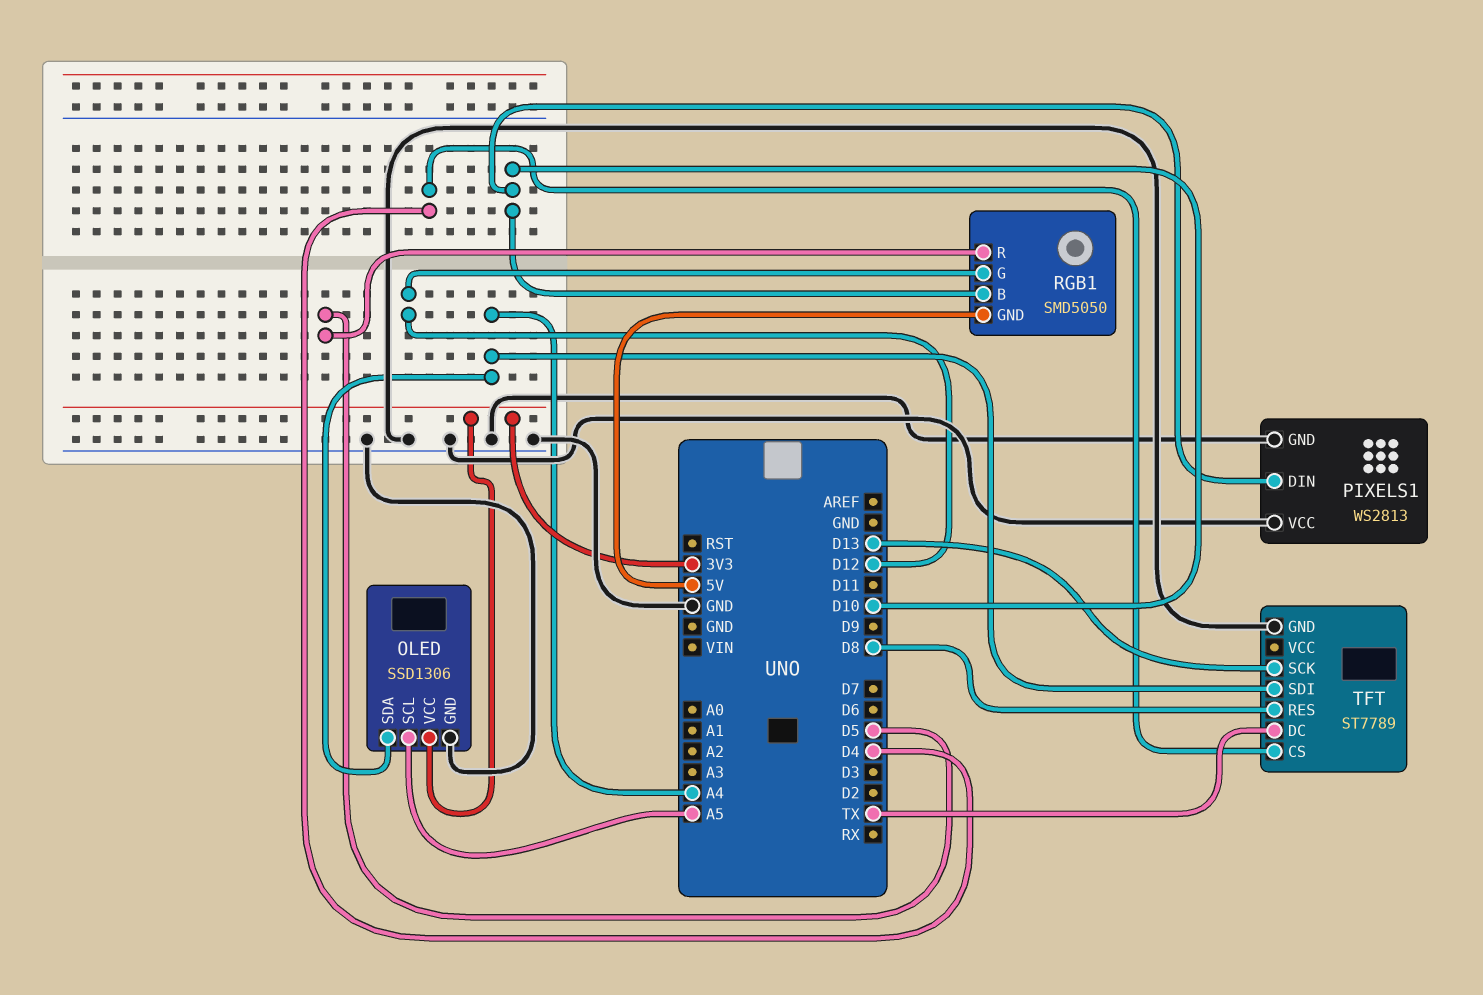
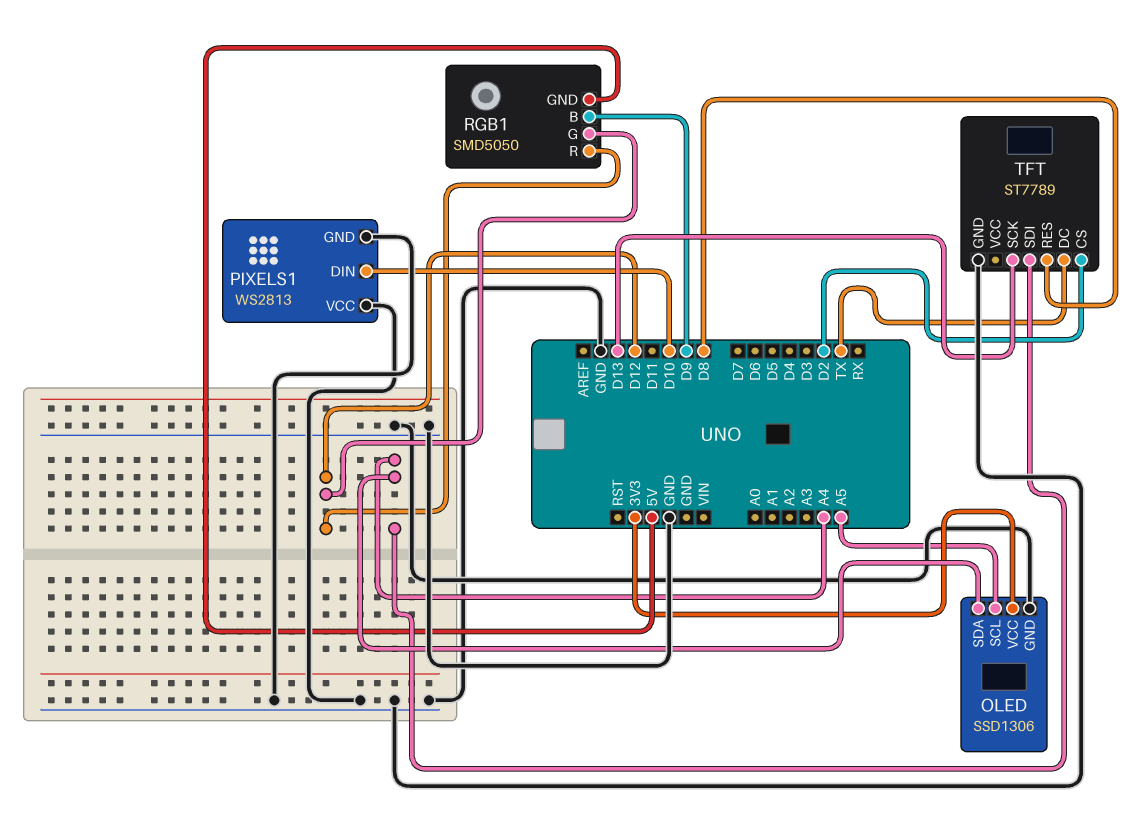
RGB1 pin B: D10 -> D9
RGB1 pin R: D5 -> D12
TFT pin CS: D4 -> D2

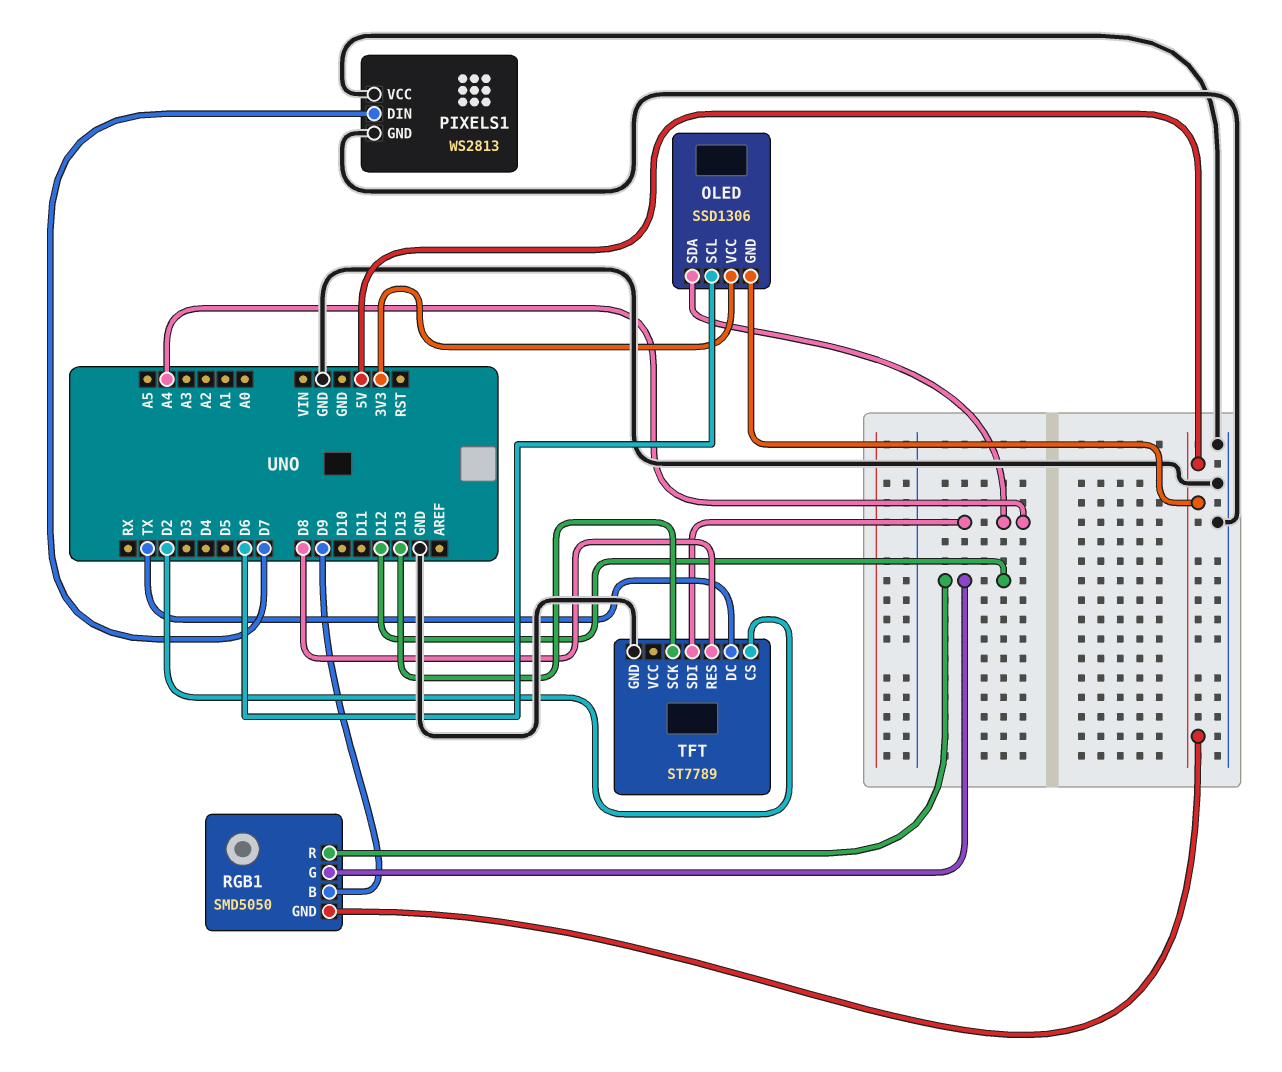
OLED pin GND: GND -> 5V
OLED pin SCL: A5 -> D6
PIXELS1 pin DIN: D10 -> D7

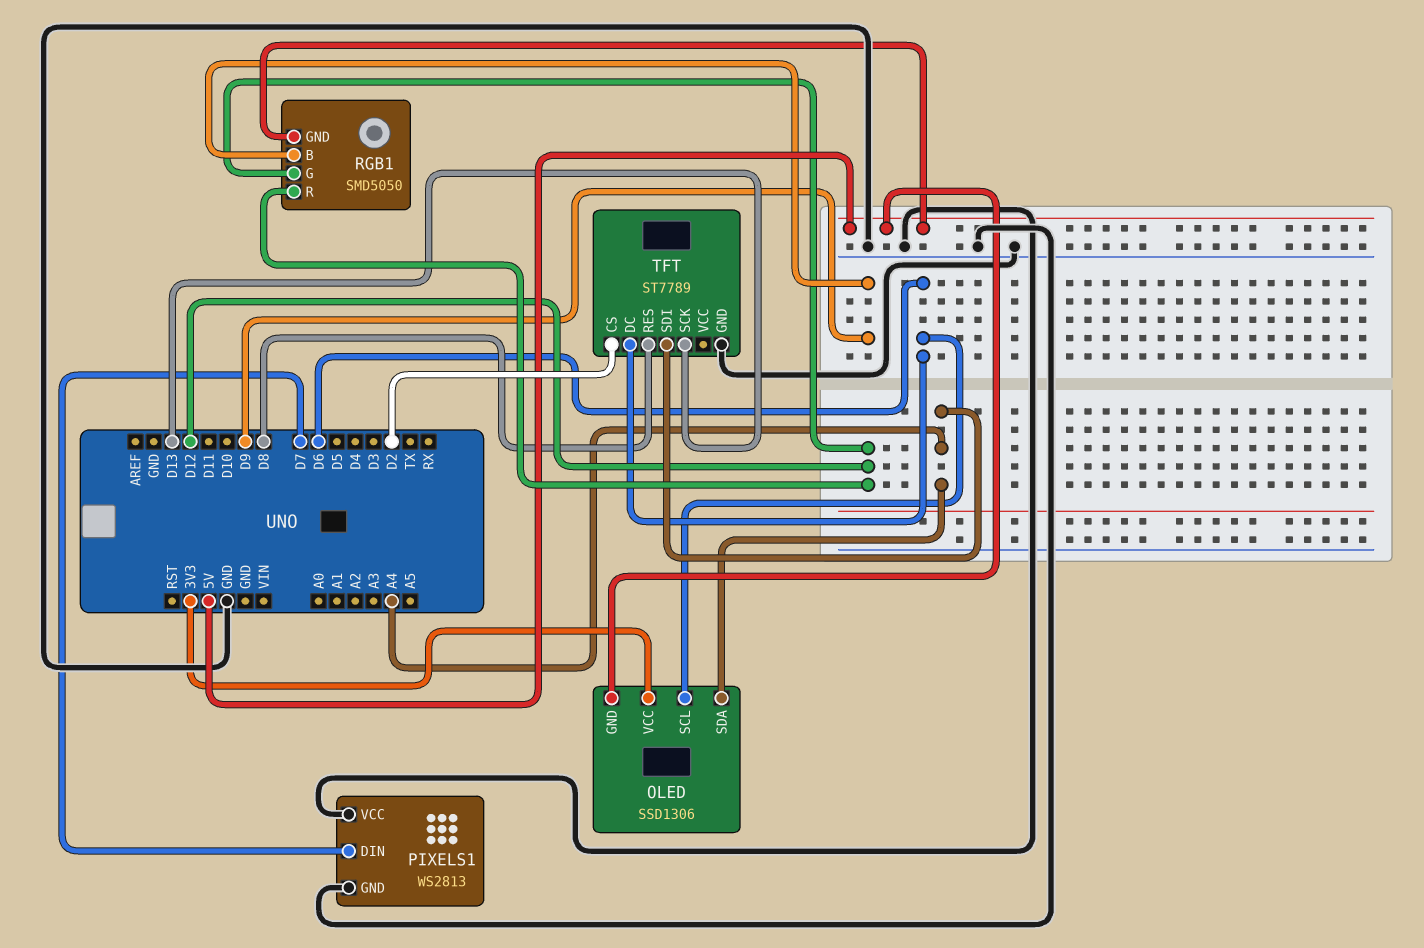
TFT pin DC: TX -> D6

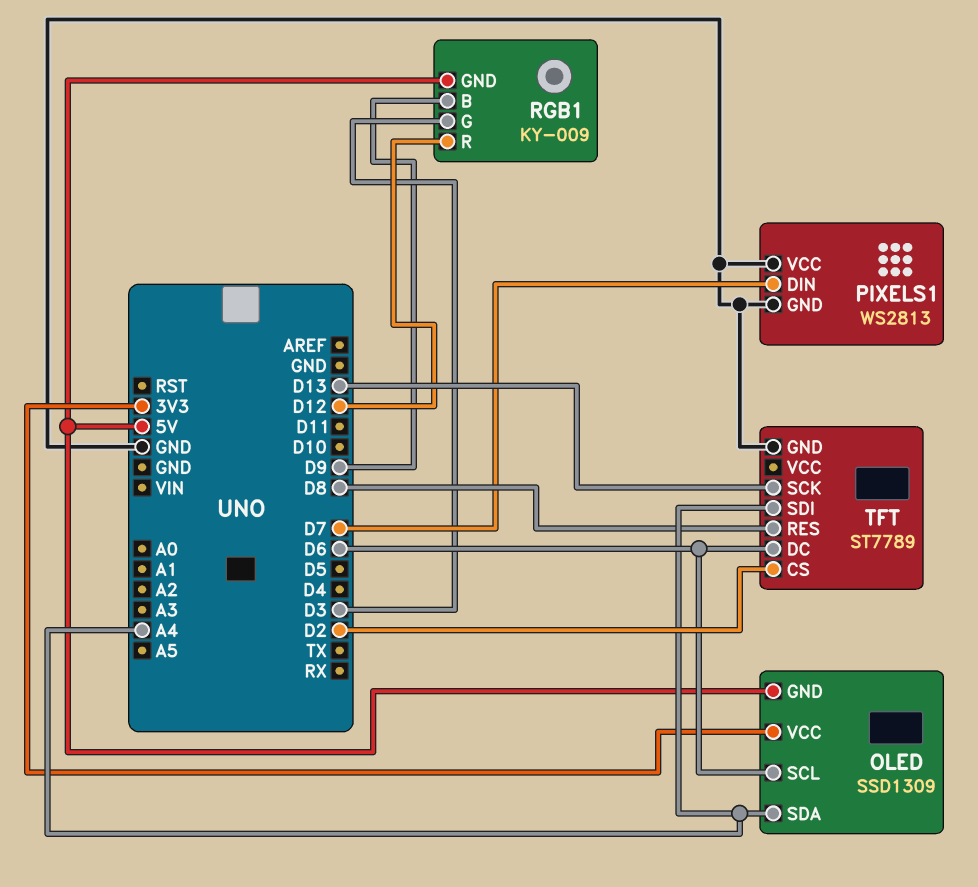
OLED: SSD1306 -> SSD1309
RGB1: SMD5050 -> KY-009
RGB1 pin G: D12 -> D3

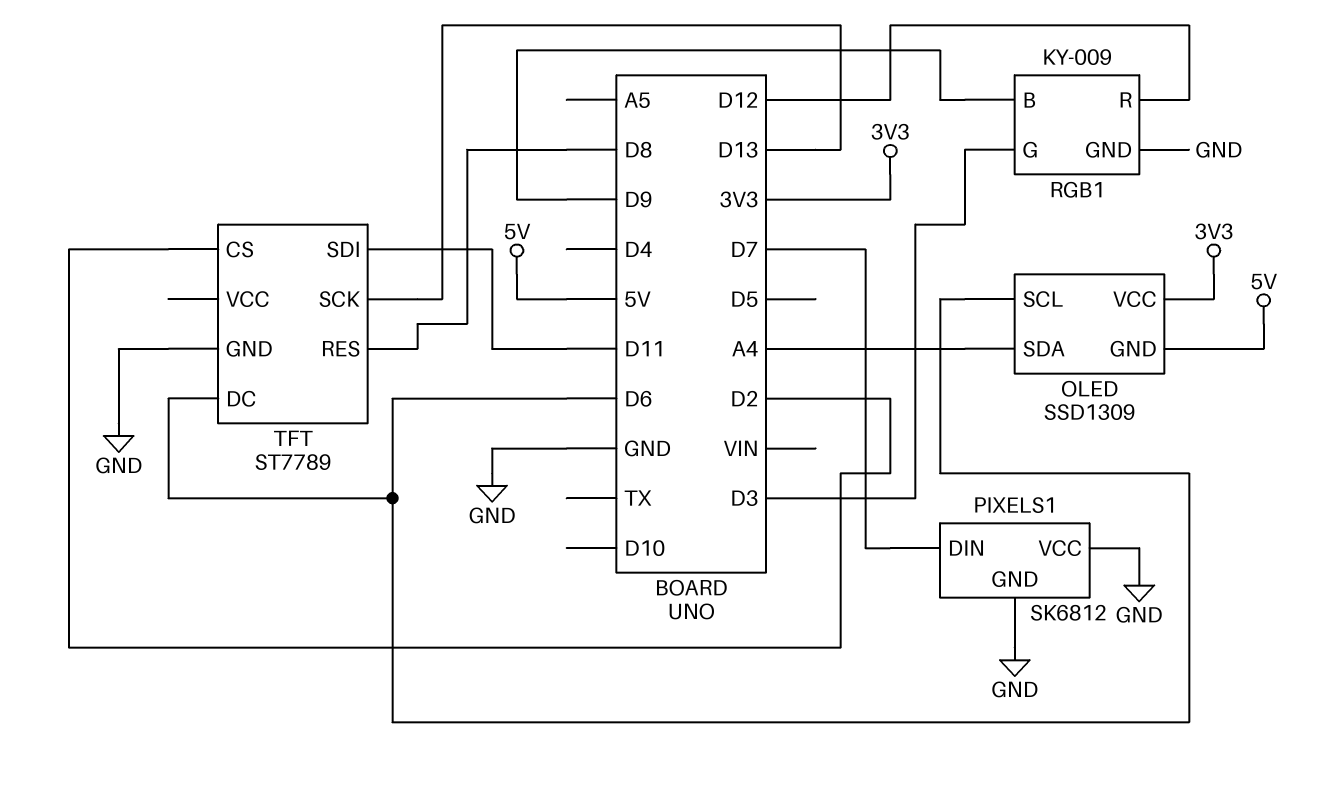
PIXELS1: WS2813 -> SK6812
RGB1 pin GND: 5V -> GND
TFT pin SDI: A4 -> D11

